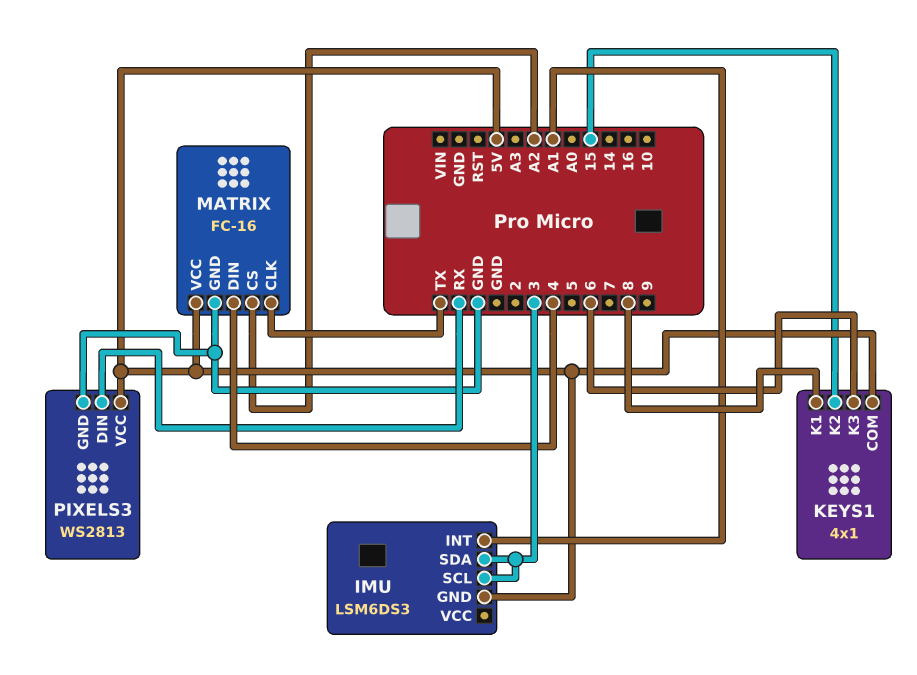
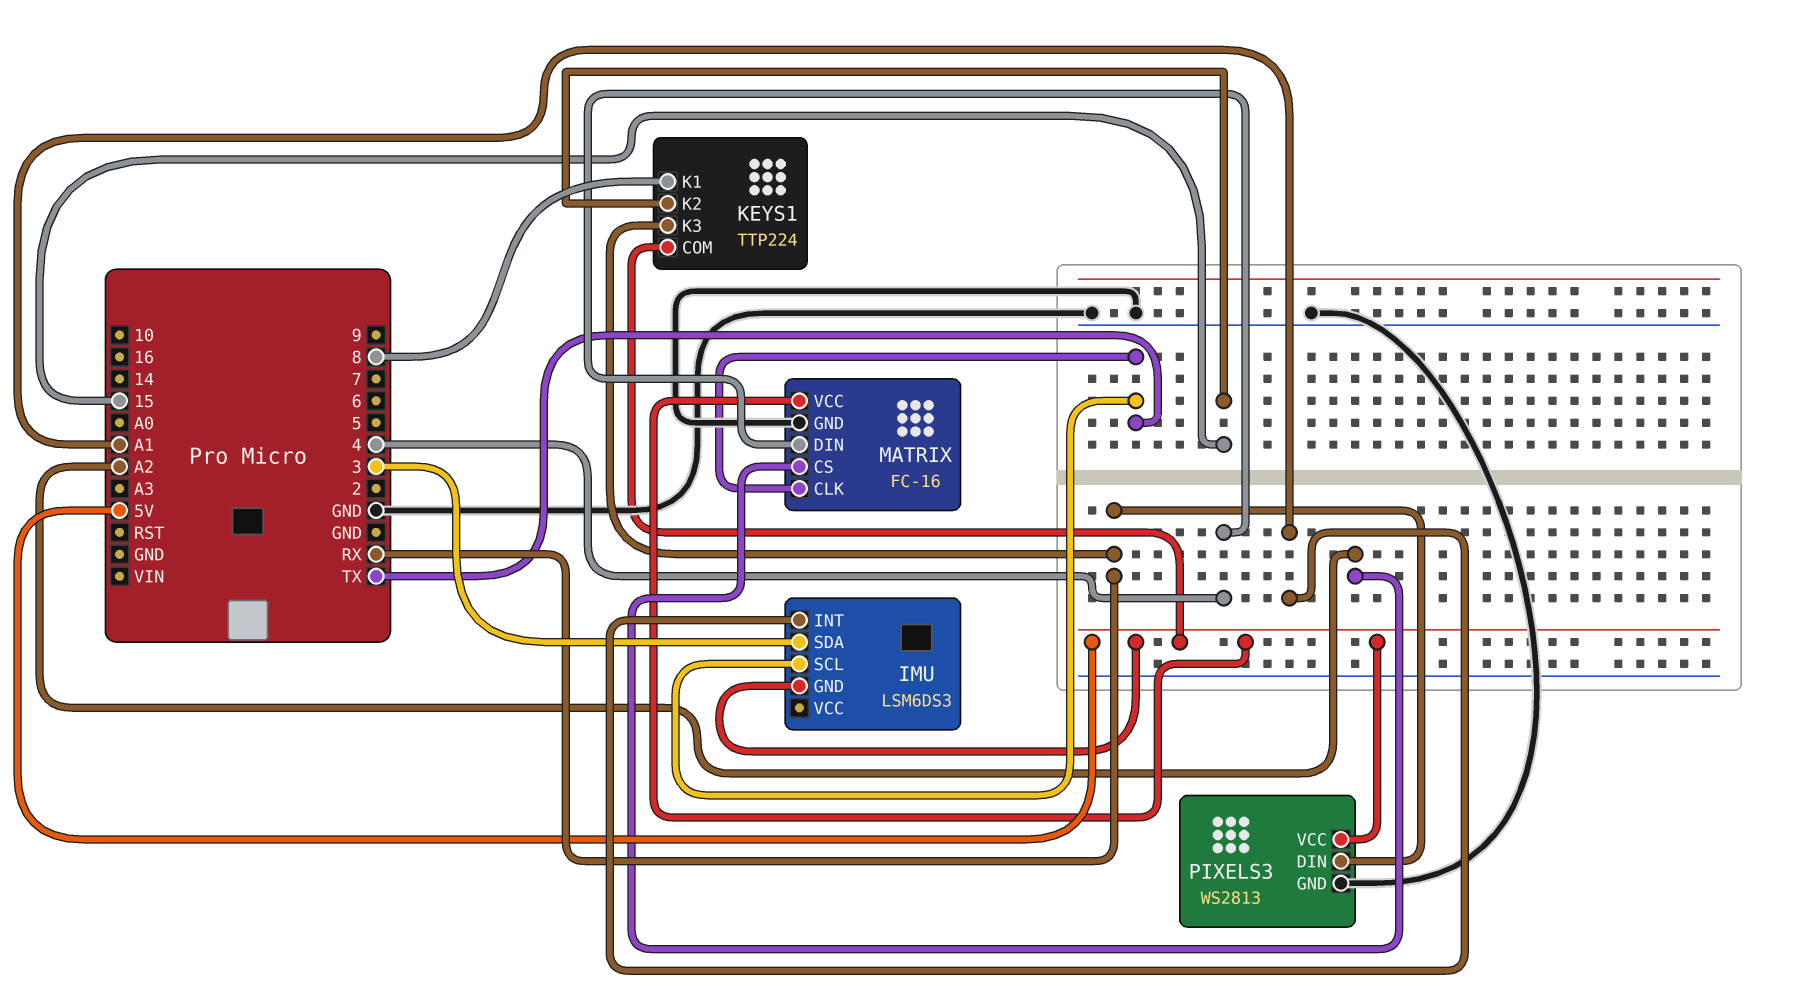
IMU pin SCL: 3 -> TX
KEYS1: 4x1 -> TTP224
KEYS1 pin K3: 6 -> RX

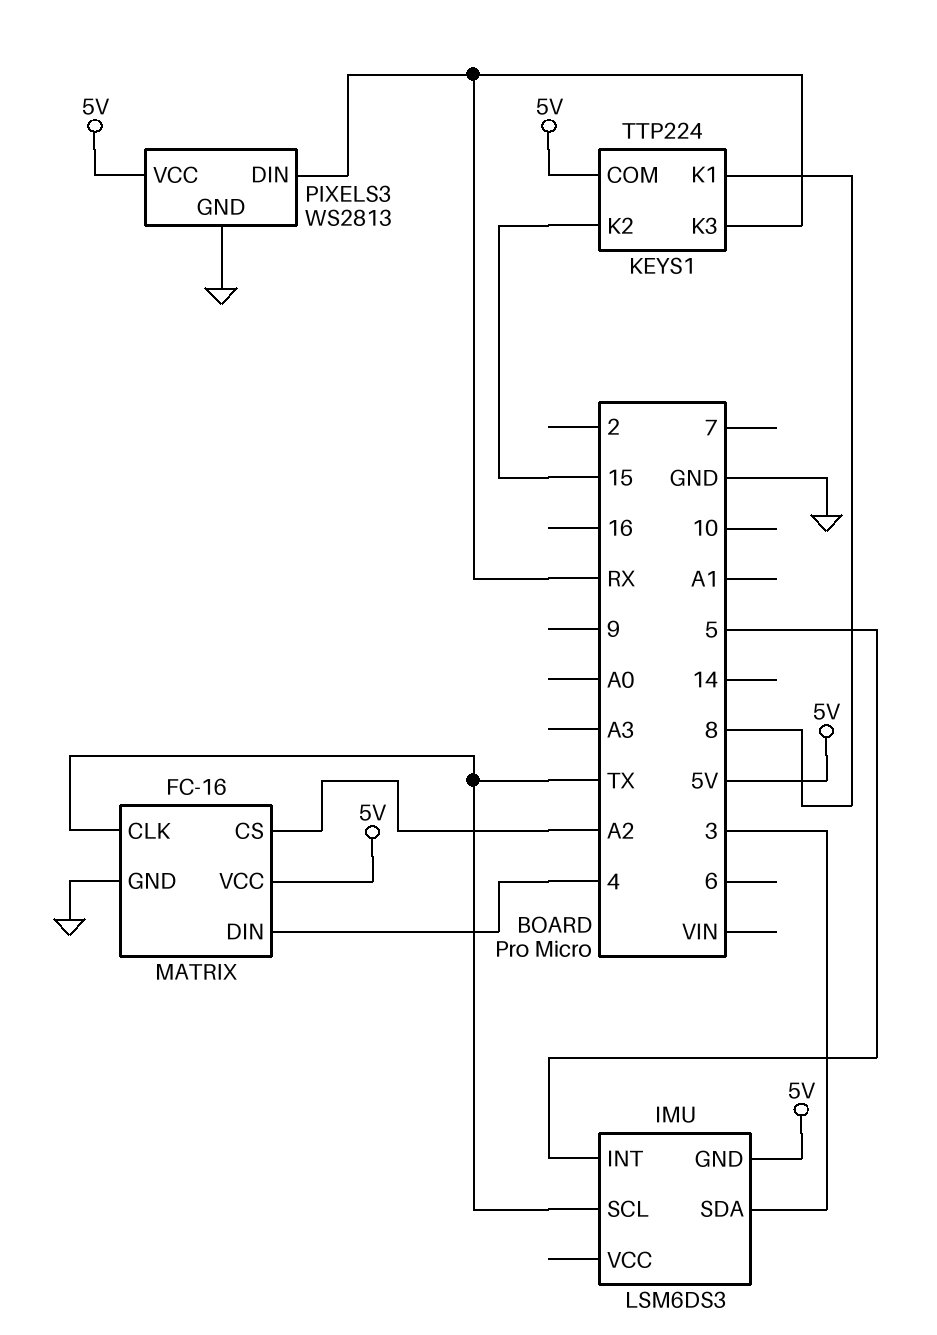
IMU pin INT: A1 -> 5

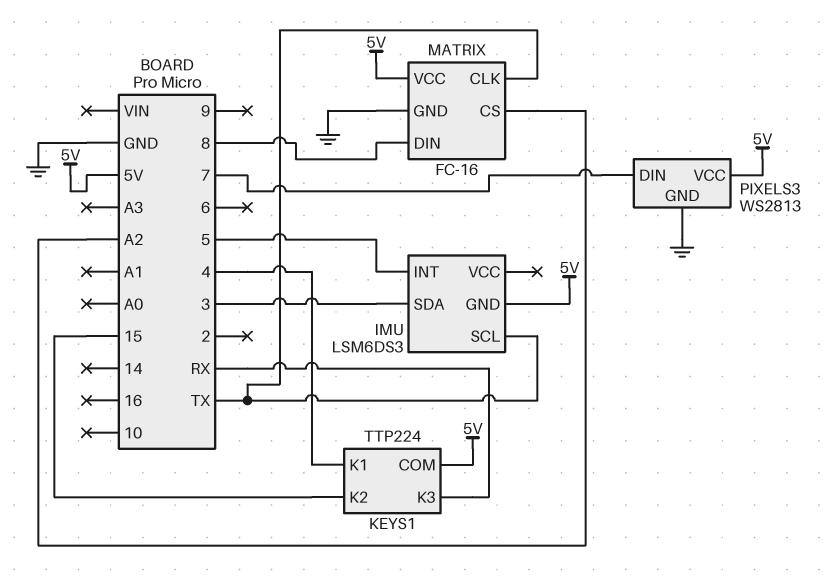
KEYS1 pin K1: 8 -> 4
MATRIX pin DIN: 4 -> 8
PIXELS3 pin DIN: RX -> 7

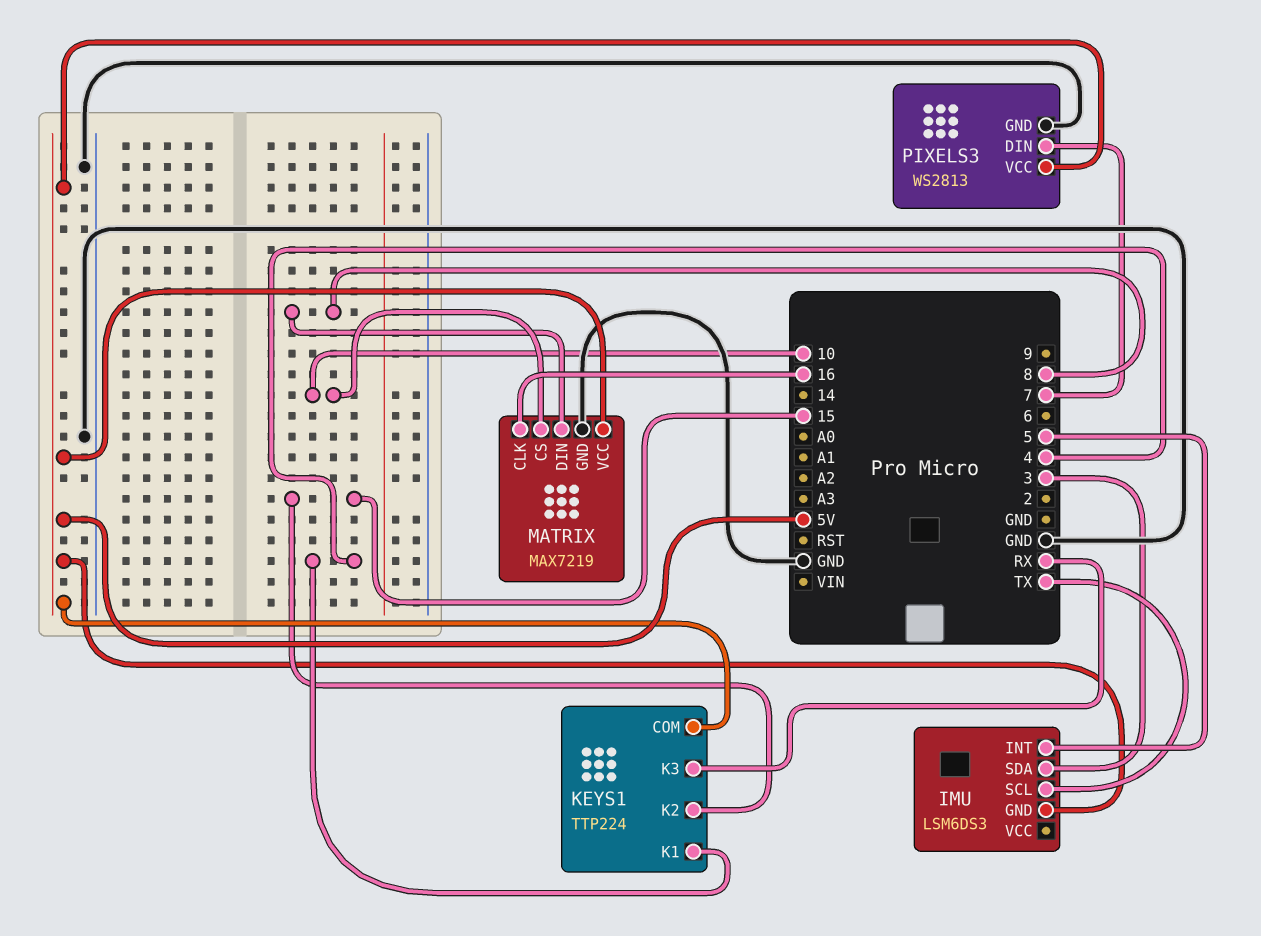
MATRIX: FC-16 -> MAX7219
MATRIX pin CLK: TX -> 16
MATRIX pin CS: A2 -> 10

